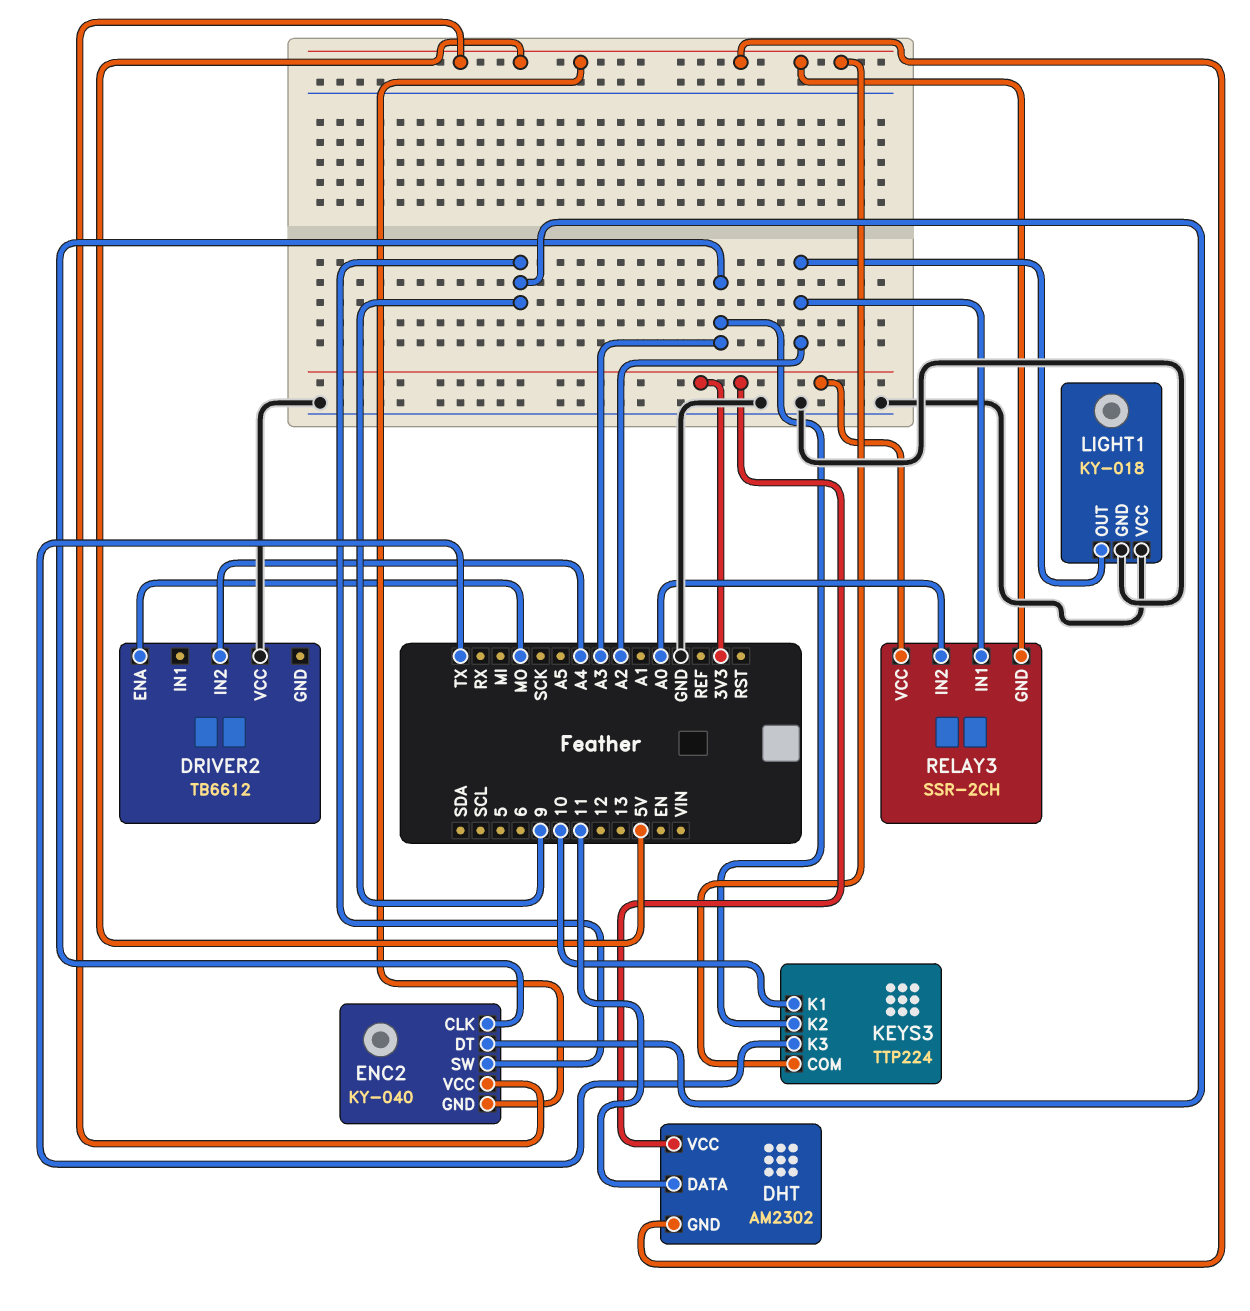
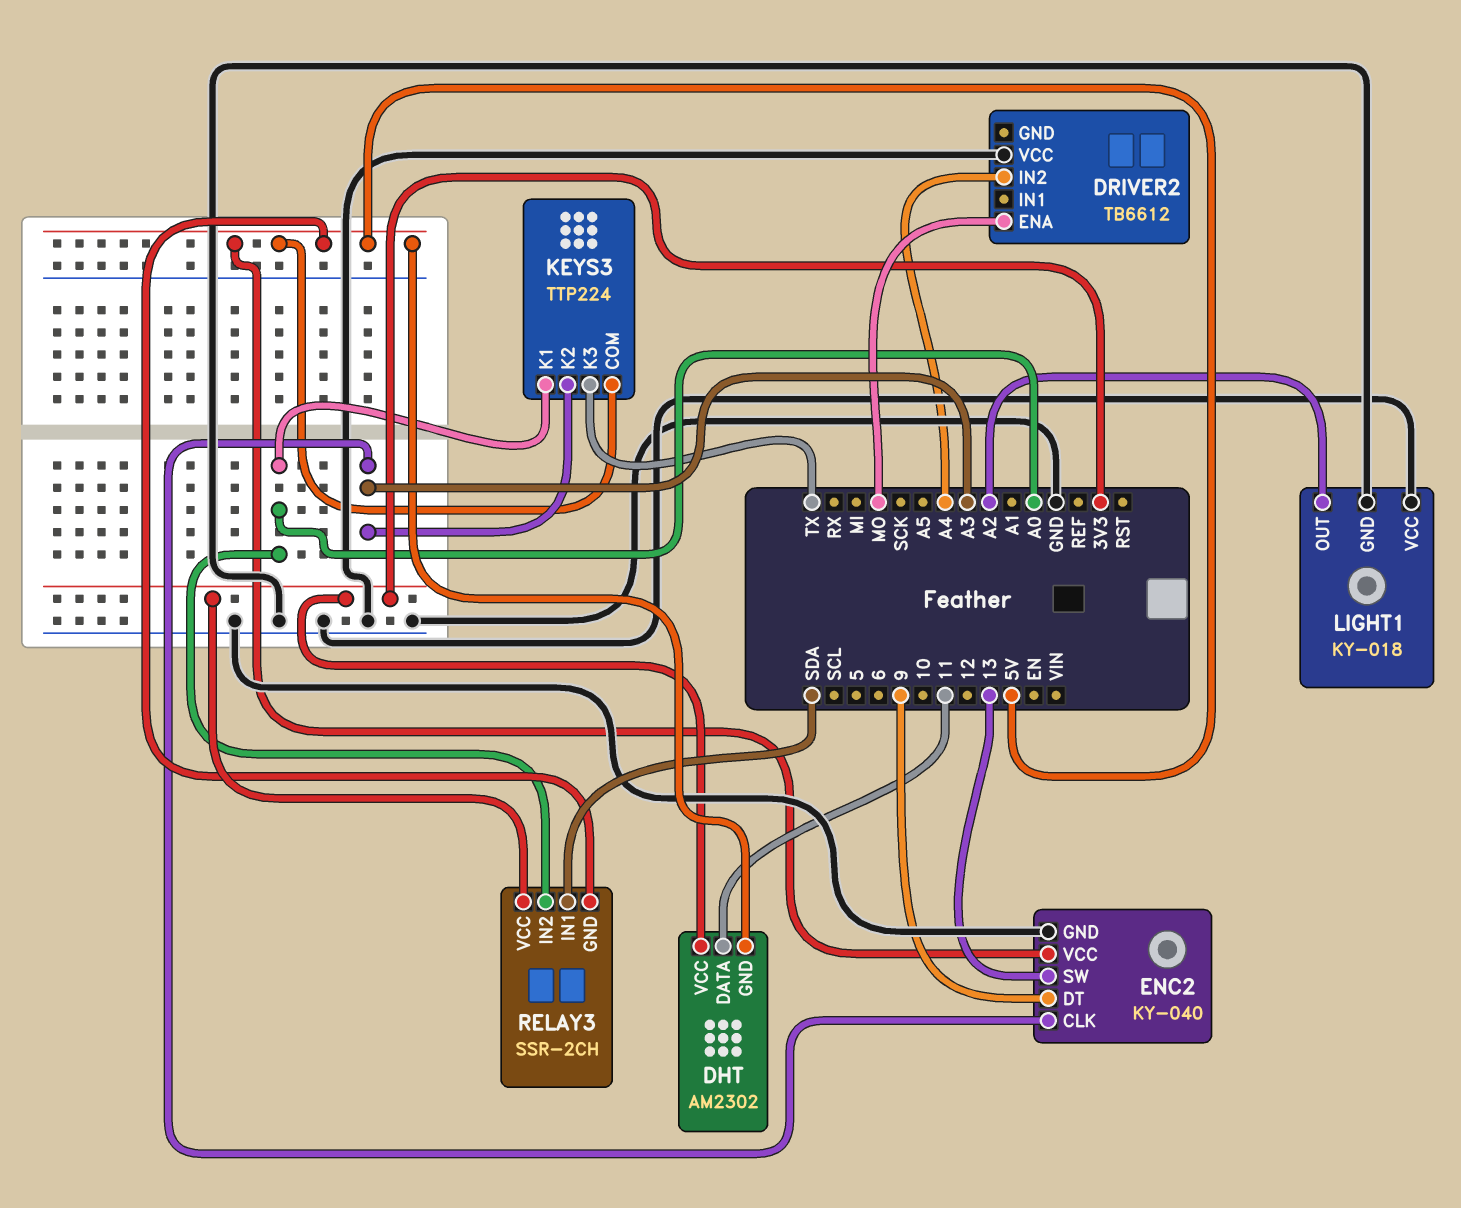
ENC2 pin GND: 5V -> GND
ENC2 pin SW: 9 -> 13
KEYS3 pin K1: 10 -> A0
RELAY3 pin IN1: A2 -> SDA

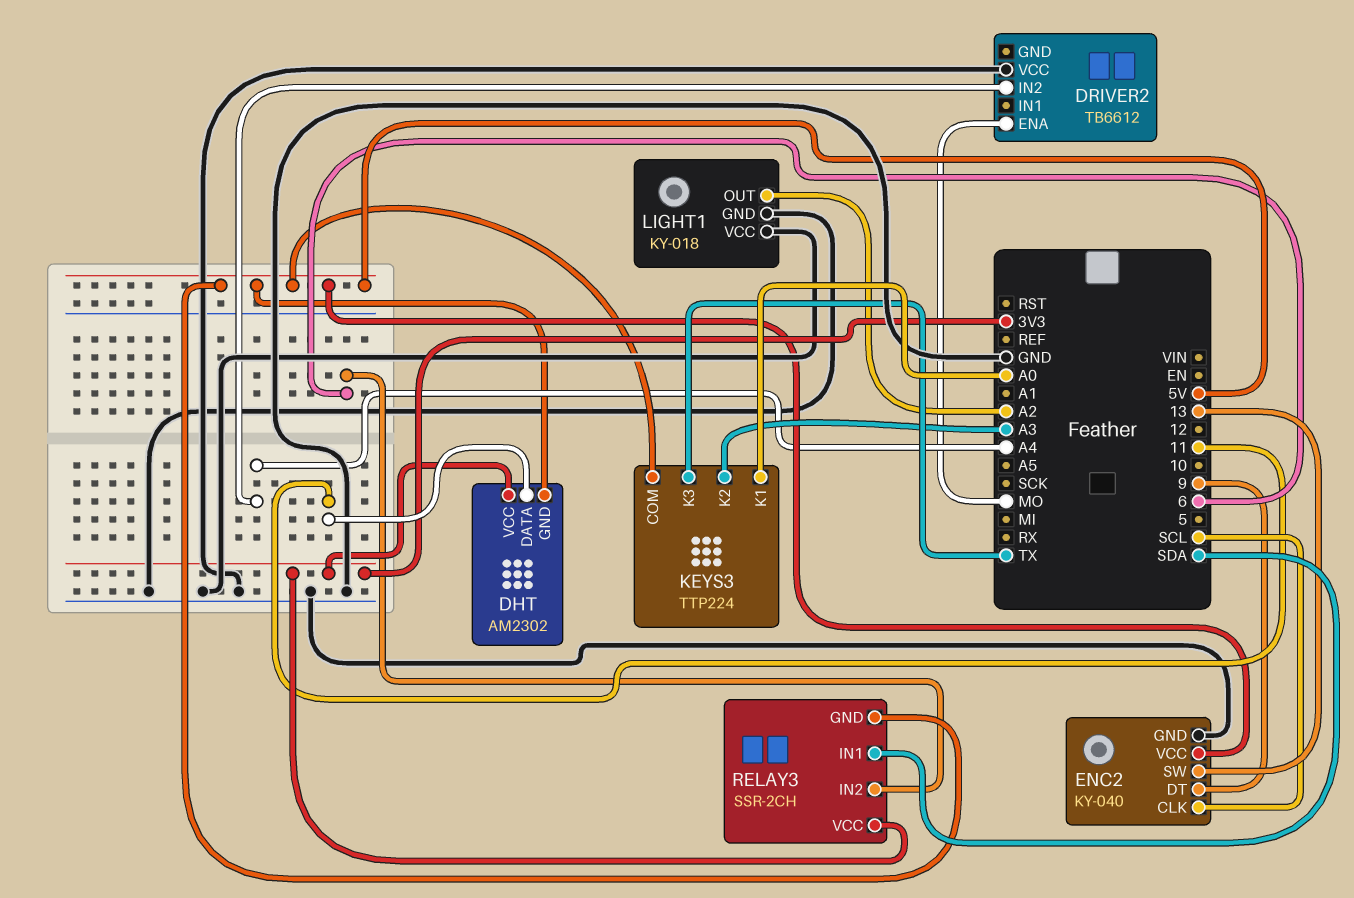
ENC2 pin CLK: A3 -> SCL
RELAY3 pin IN2: A0 -> 6

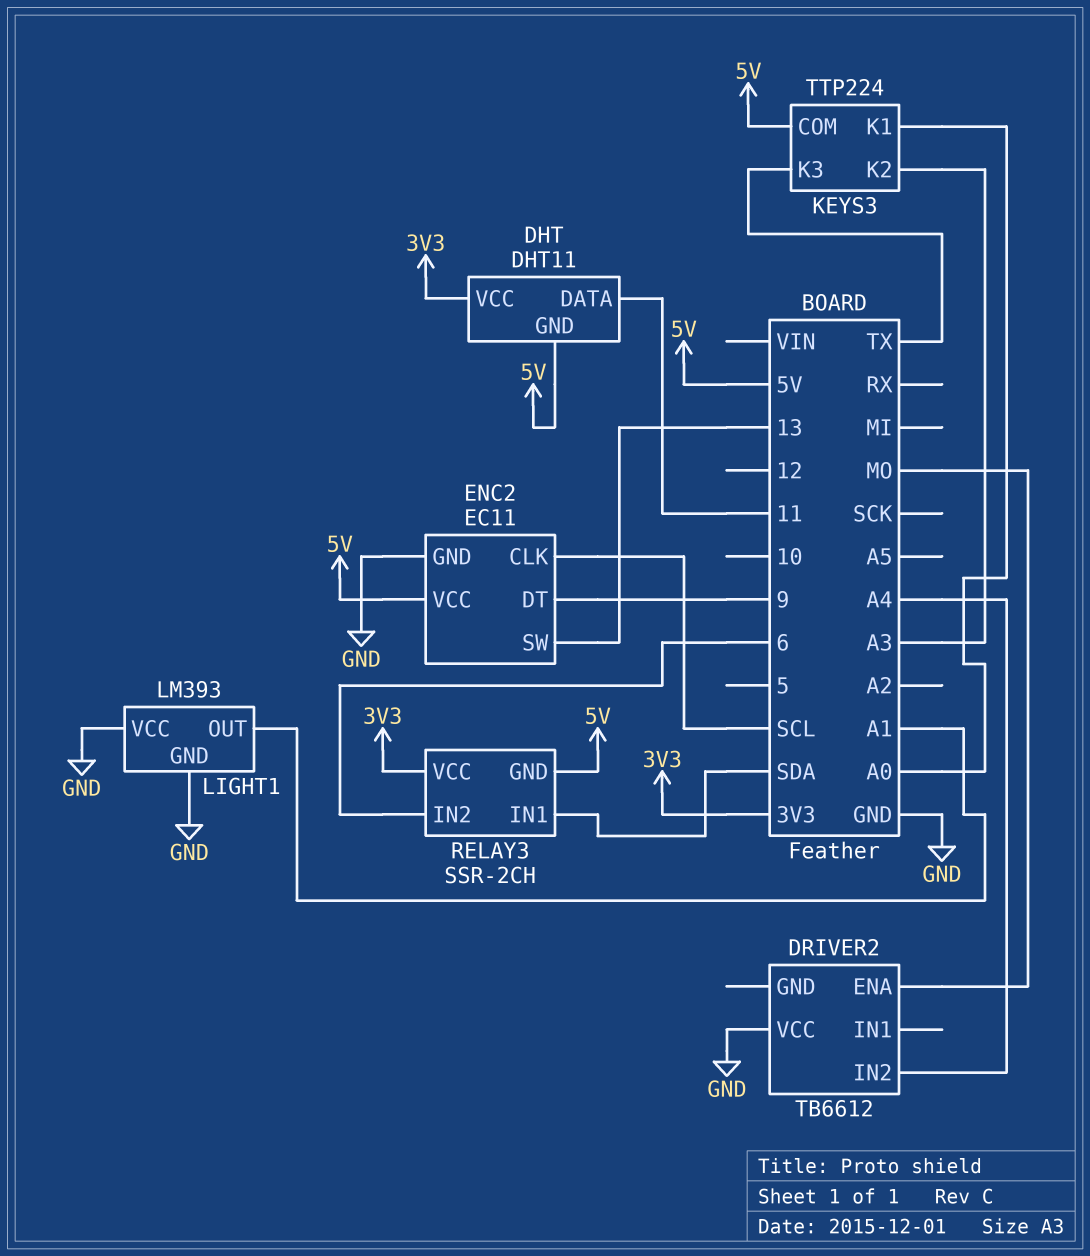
DHT: AM2302 -> DHT11
ENC2: KY-040 -> EC11
LIGHT1: KY-018 -> LM393
LIGHT1 pin OUT: A2 -> A1

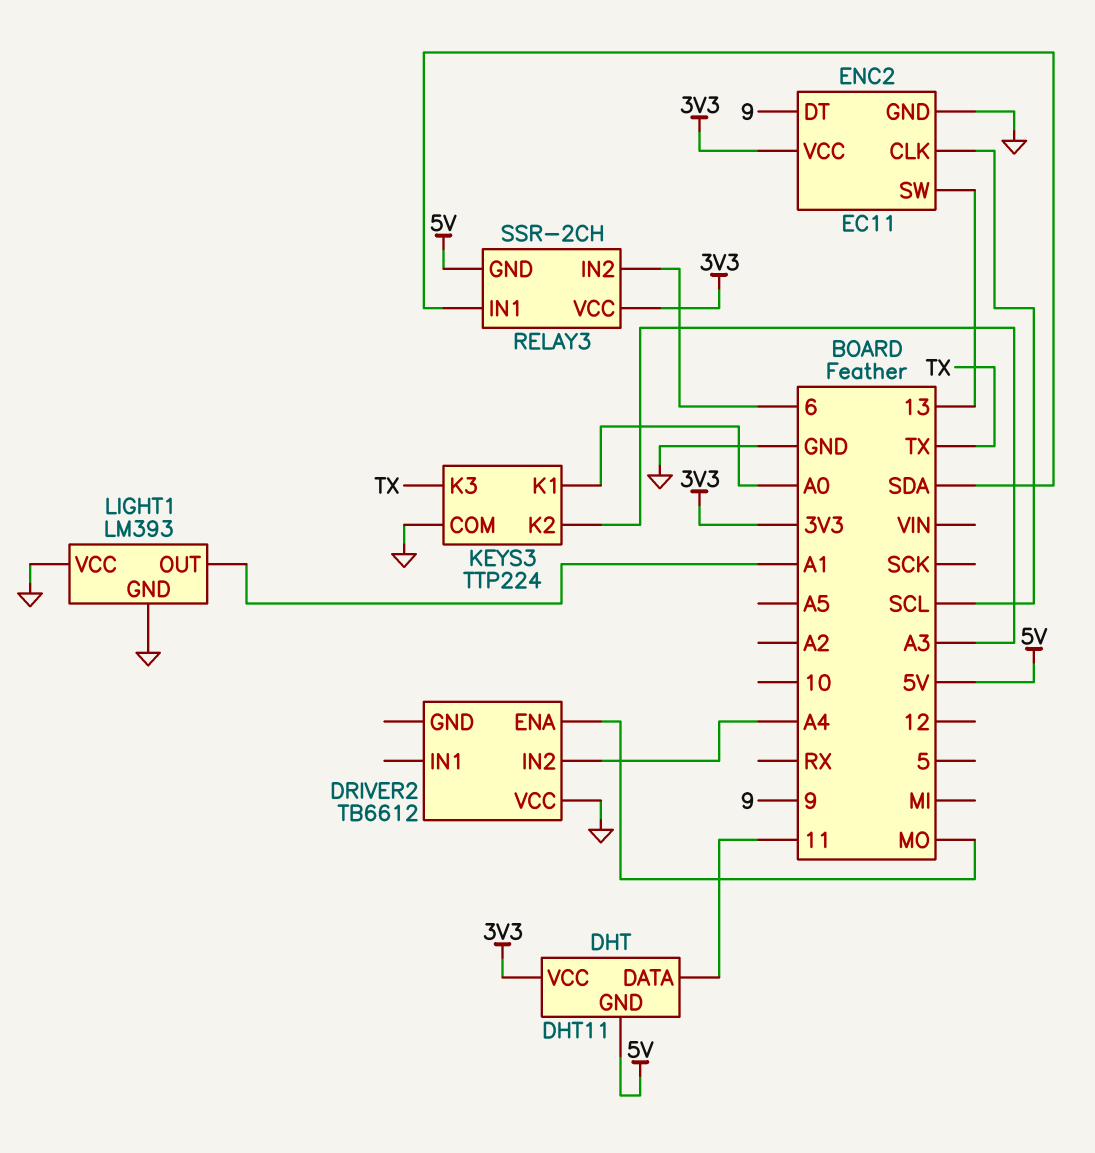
ENC2 pin VCC: 5V -> 3V3
KEYS3 pin COM: 5V -> GND

